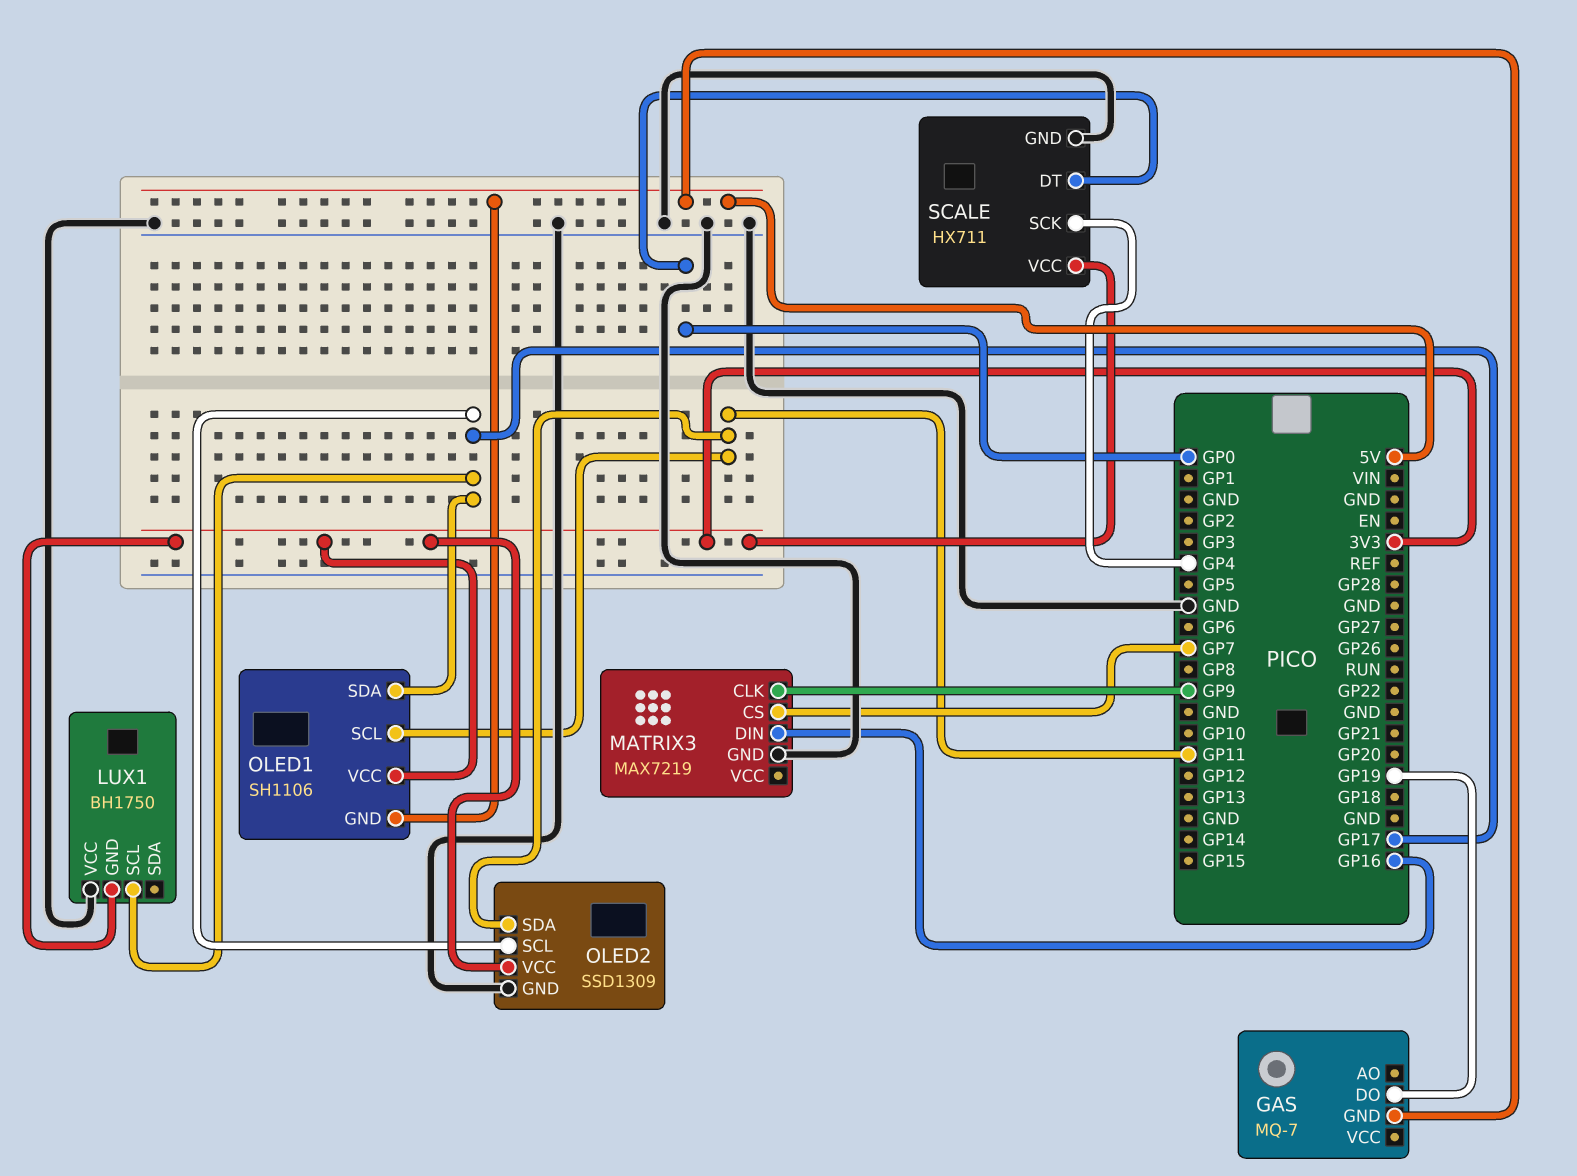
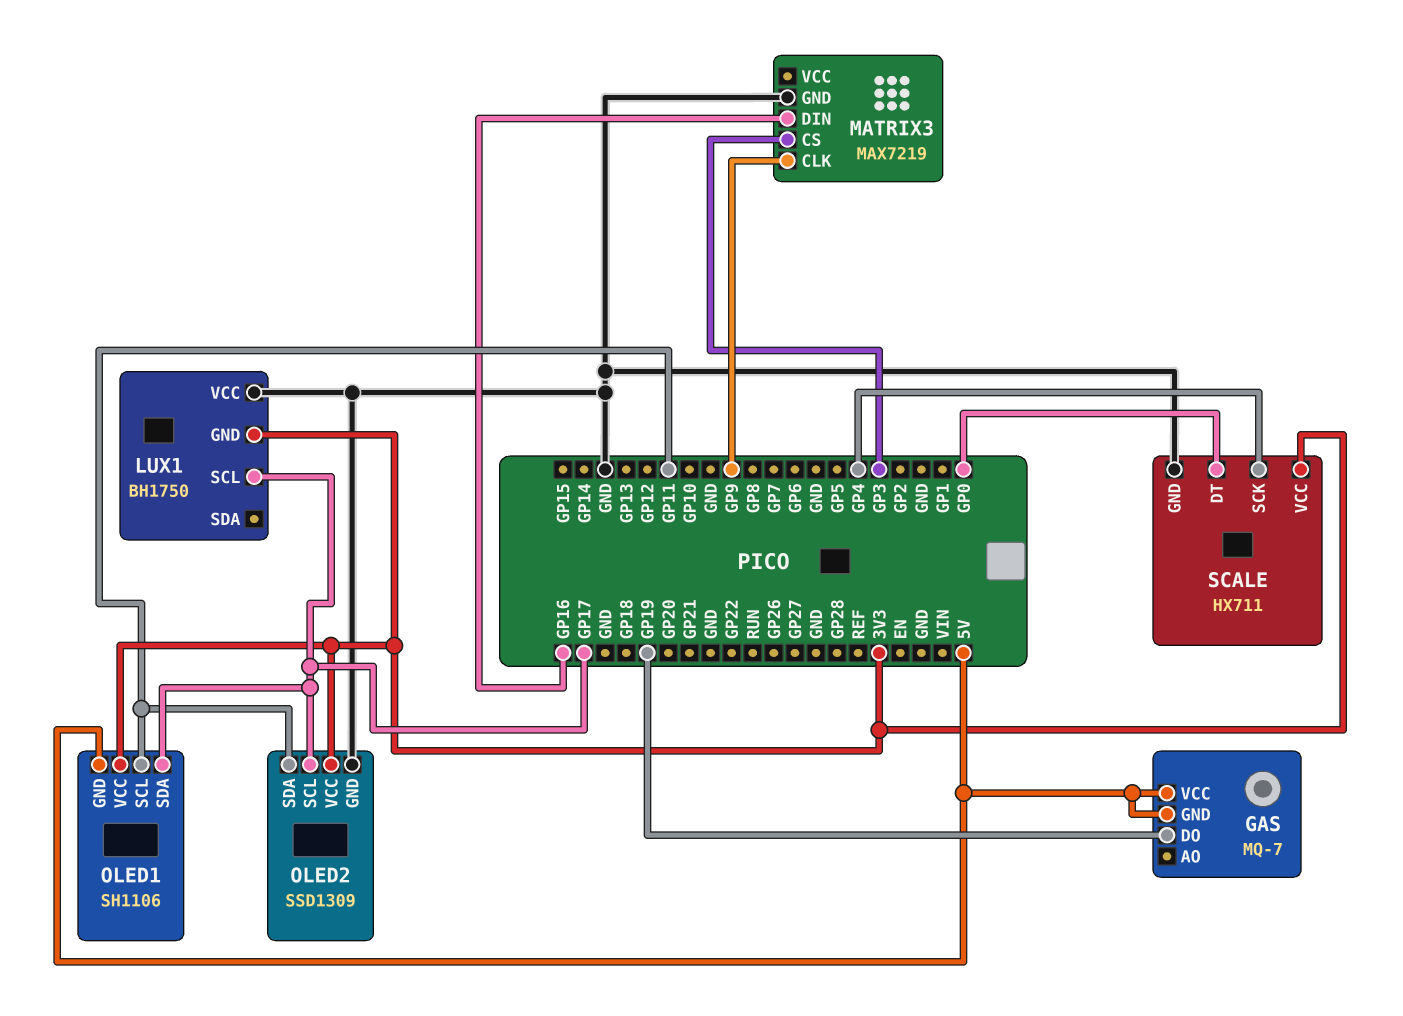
GAS pin VCC: none -> 5V
MATRIX3 pin CS: GP7 -> GP3

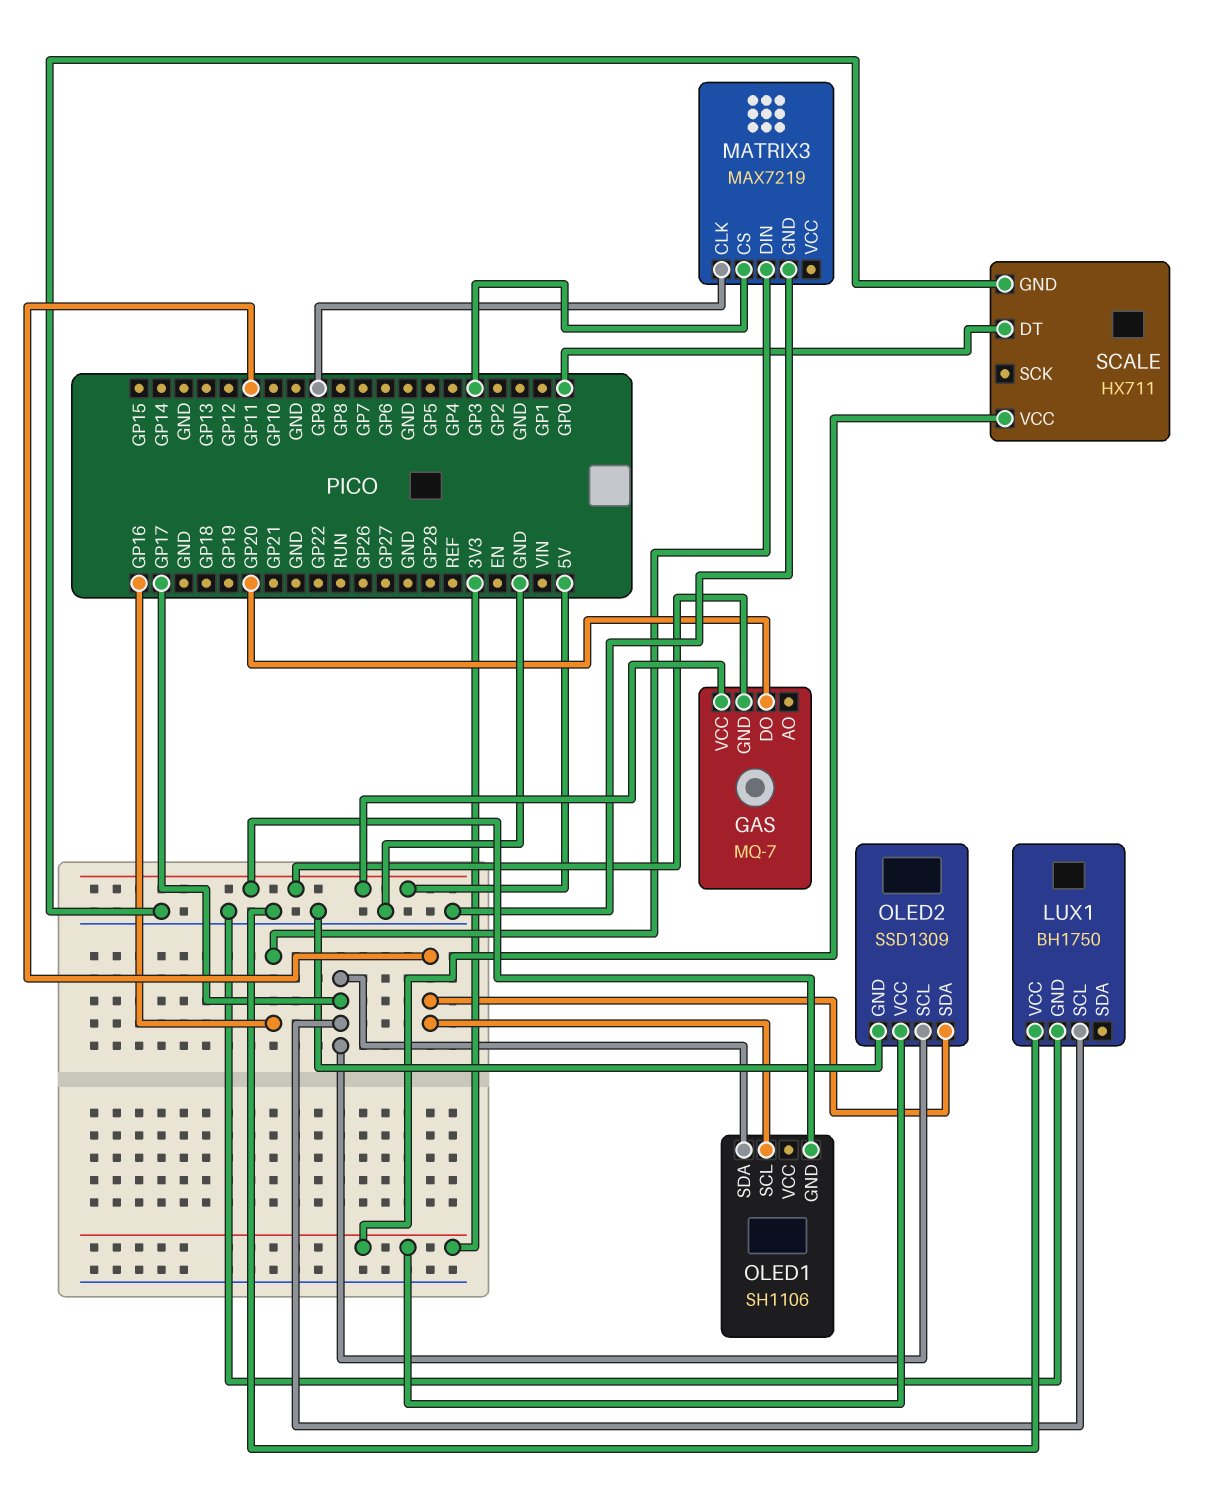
GAS pin DO: GP19 -> GP20
LUX1 pin GND: 3V3 -> GND
OLED1 pin VCC: 3V3 -> none
SCALE pin SCK: GP4 -> none

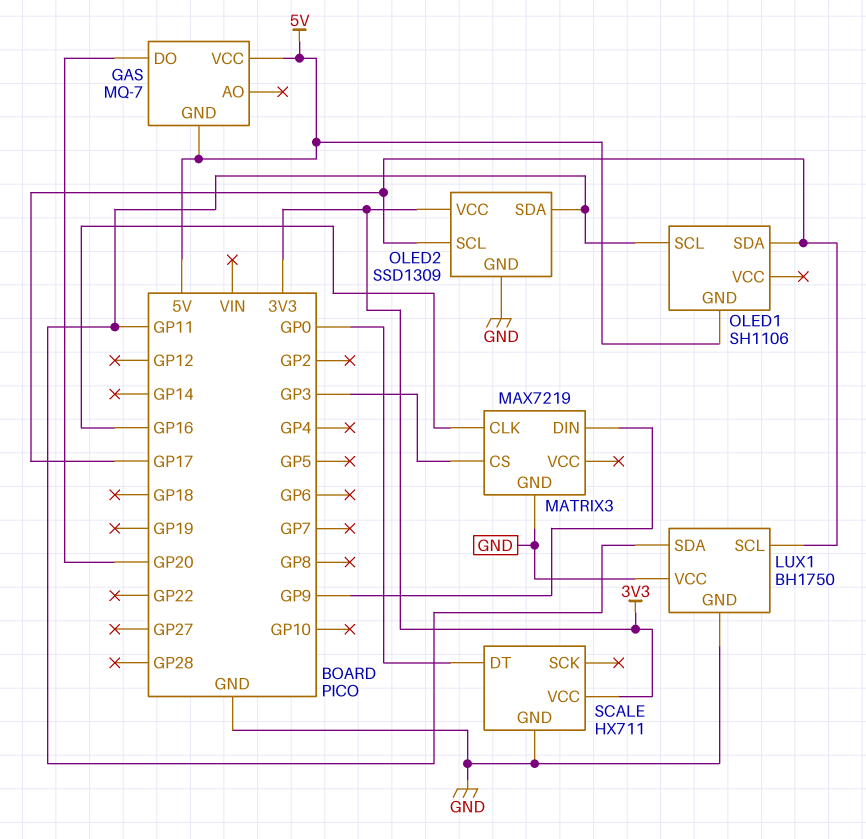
LUX1 pin SDA: none -> GP11
MATRIX3 pin CLK: GP9 -> GP16
MATRIX3 pin DIN: GP16 -> GP9

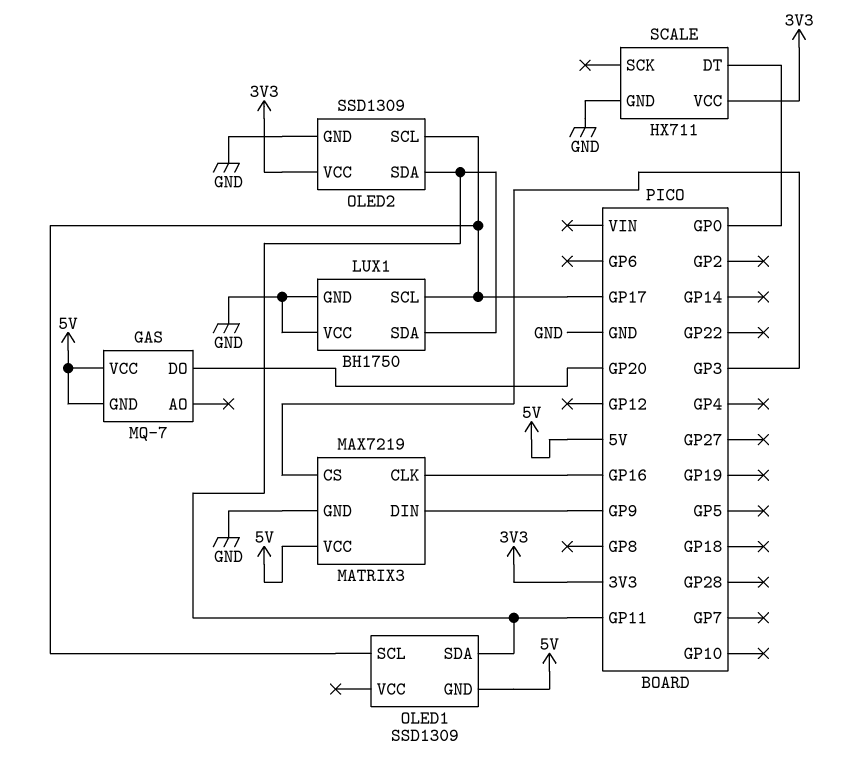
MATRIX3 pin VCC: none -> 5V
OLED1: SH1106 -> SSD1309
OLED1 pin SCL: GP11 -> GP17
OLED1 pin SDA: GP17 -> GP11

